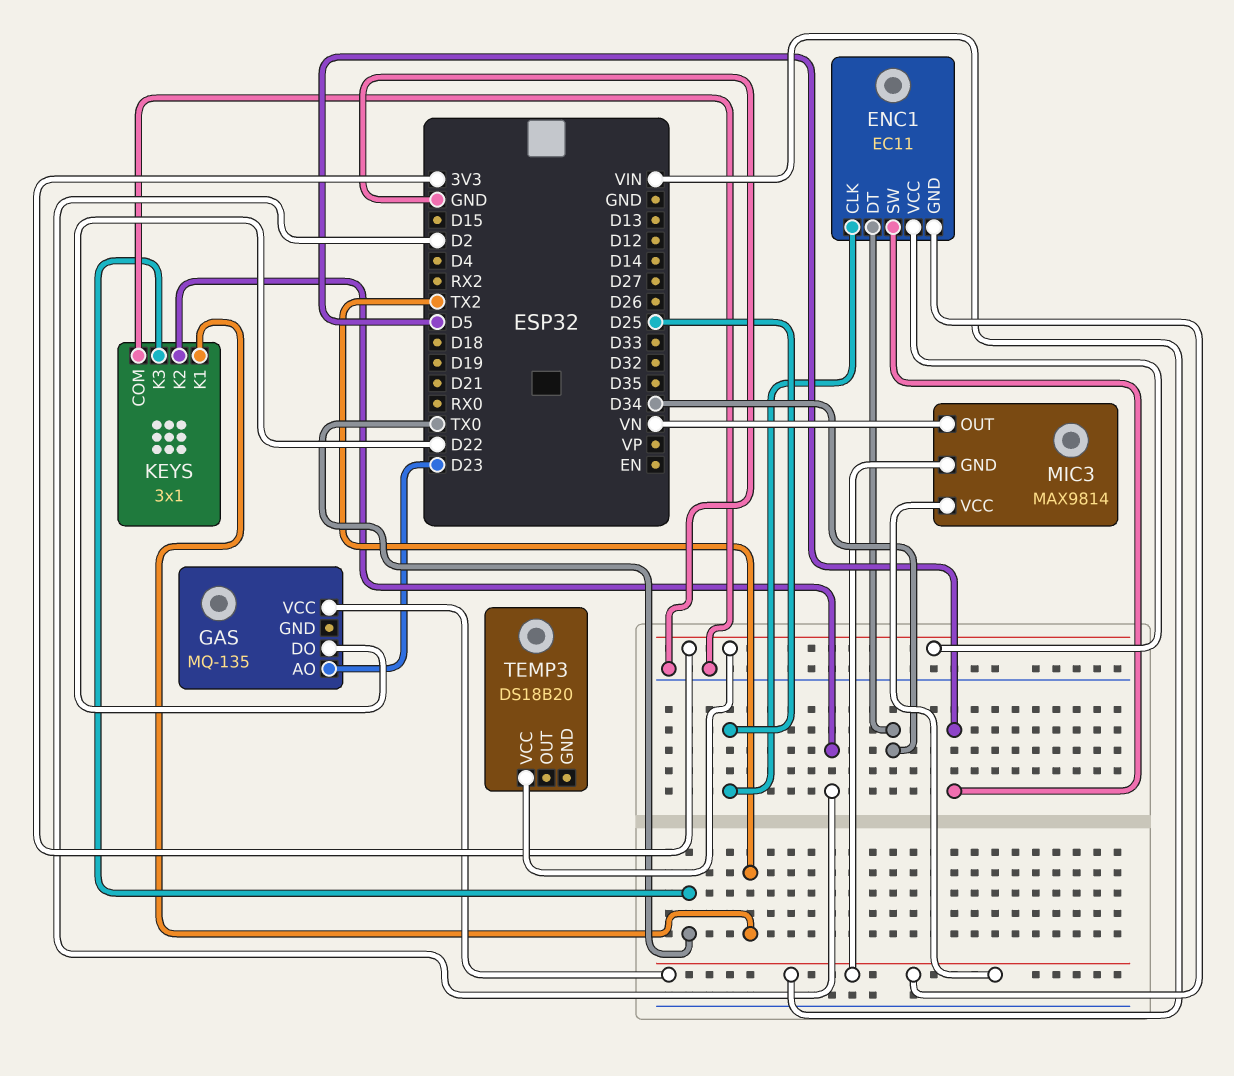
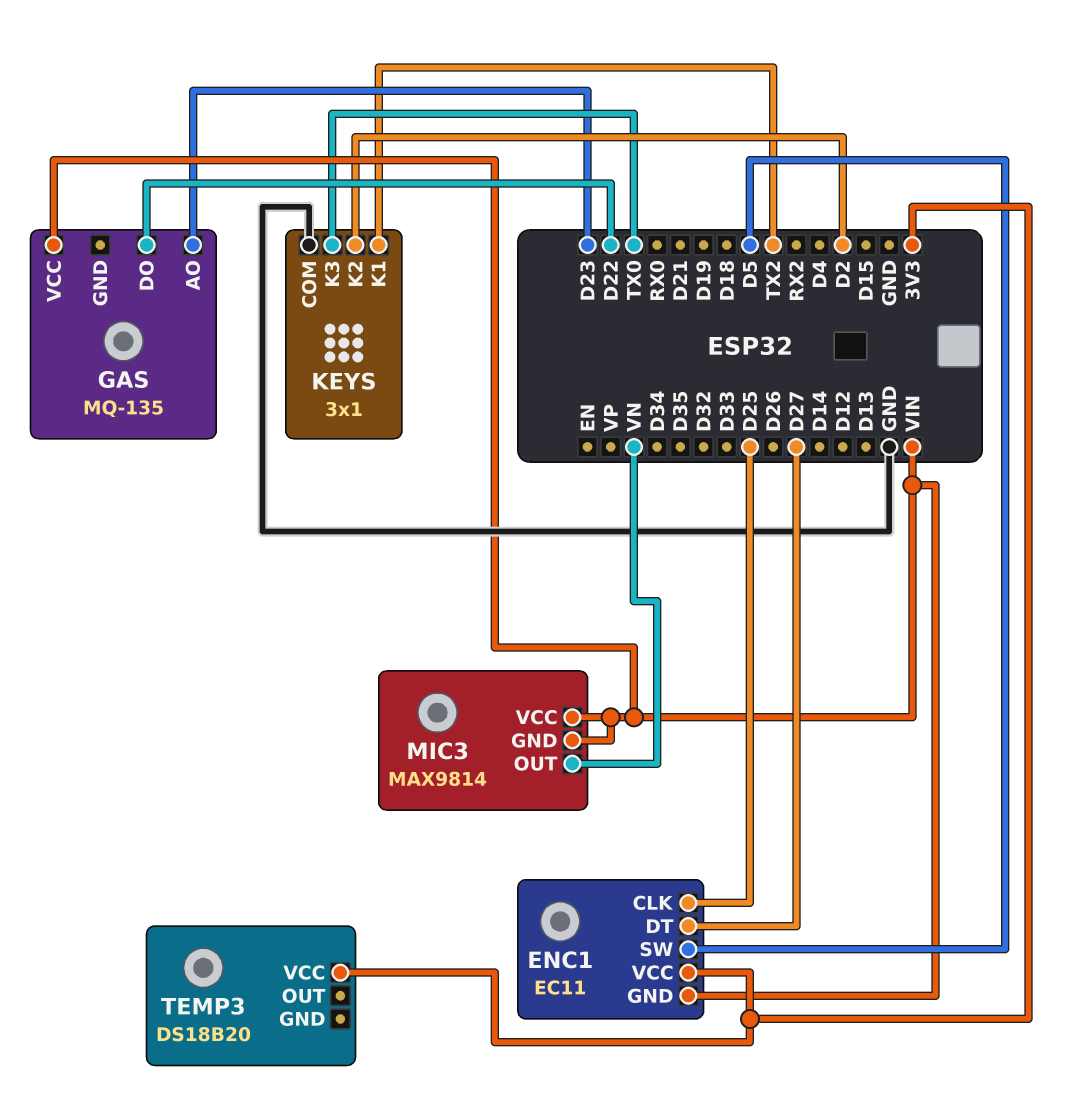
ENC1 pin DT: D34 -> D27

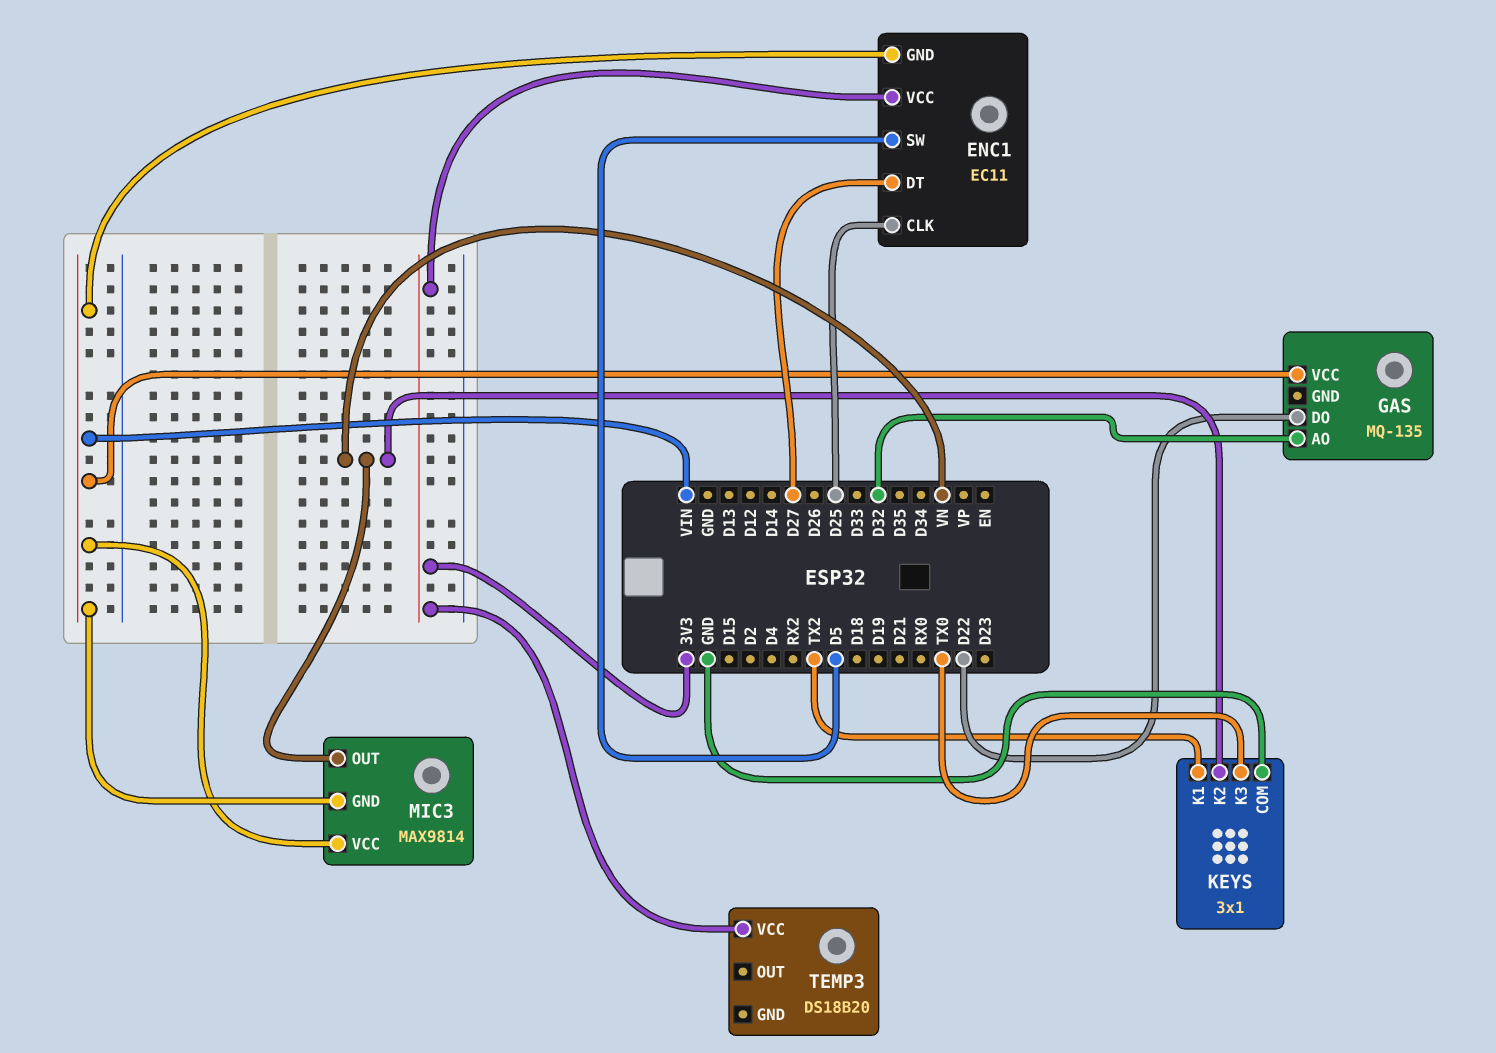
GAS pin AO: D23 -> D32
KEYS pin K2: D2 -> VN

